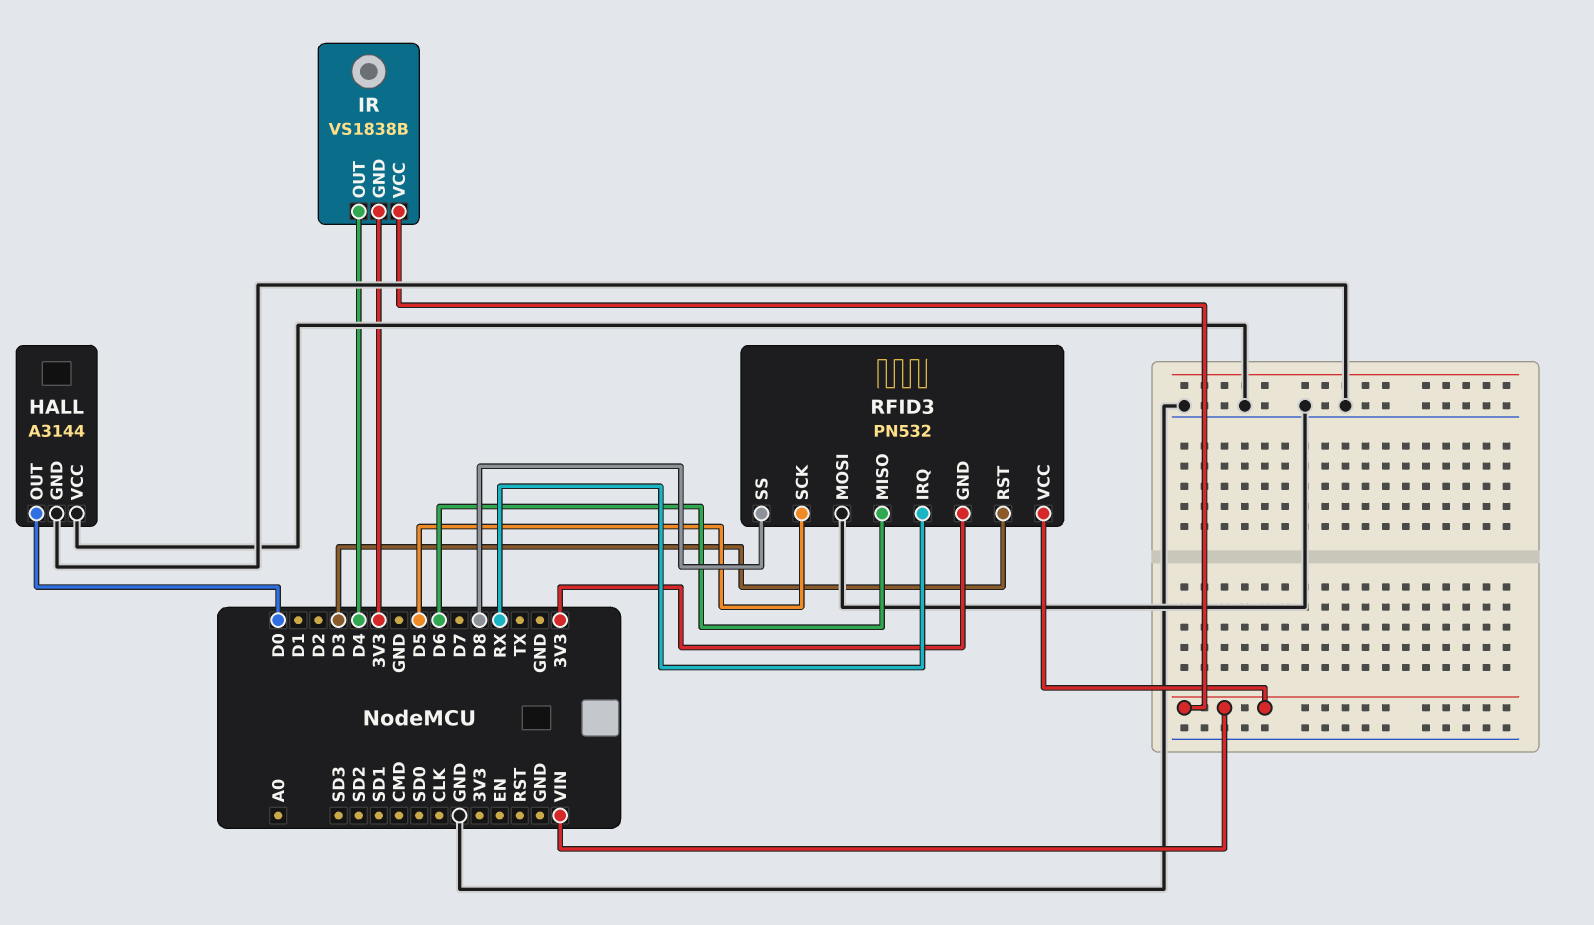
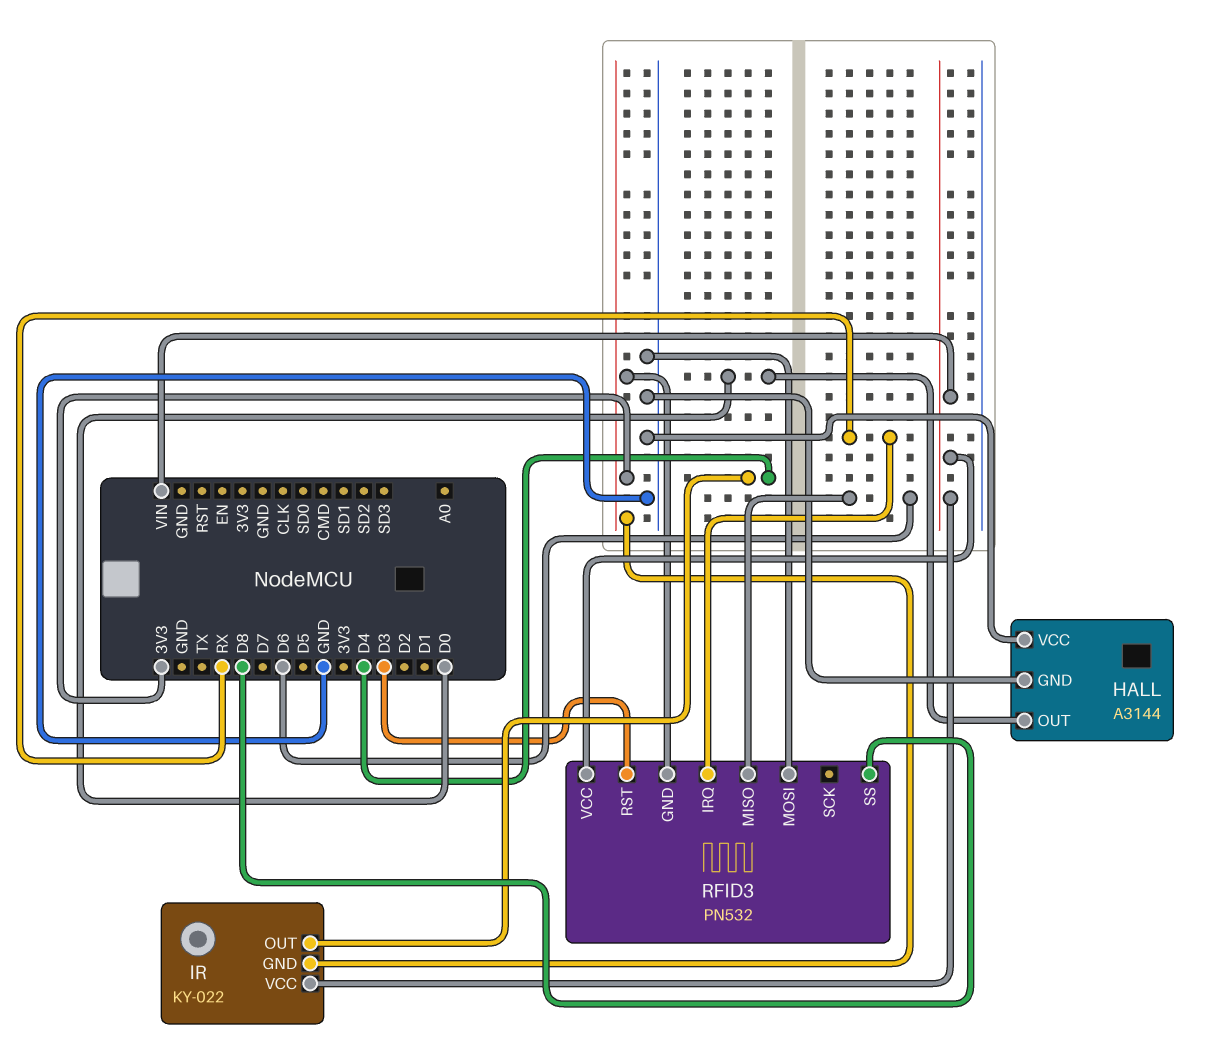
IR: VS1838B -> KY-022
RFID3 pin SCK: D5 -> none

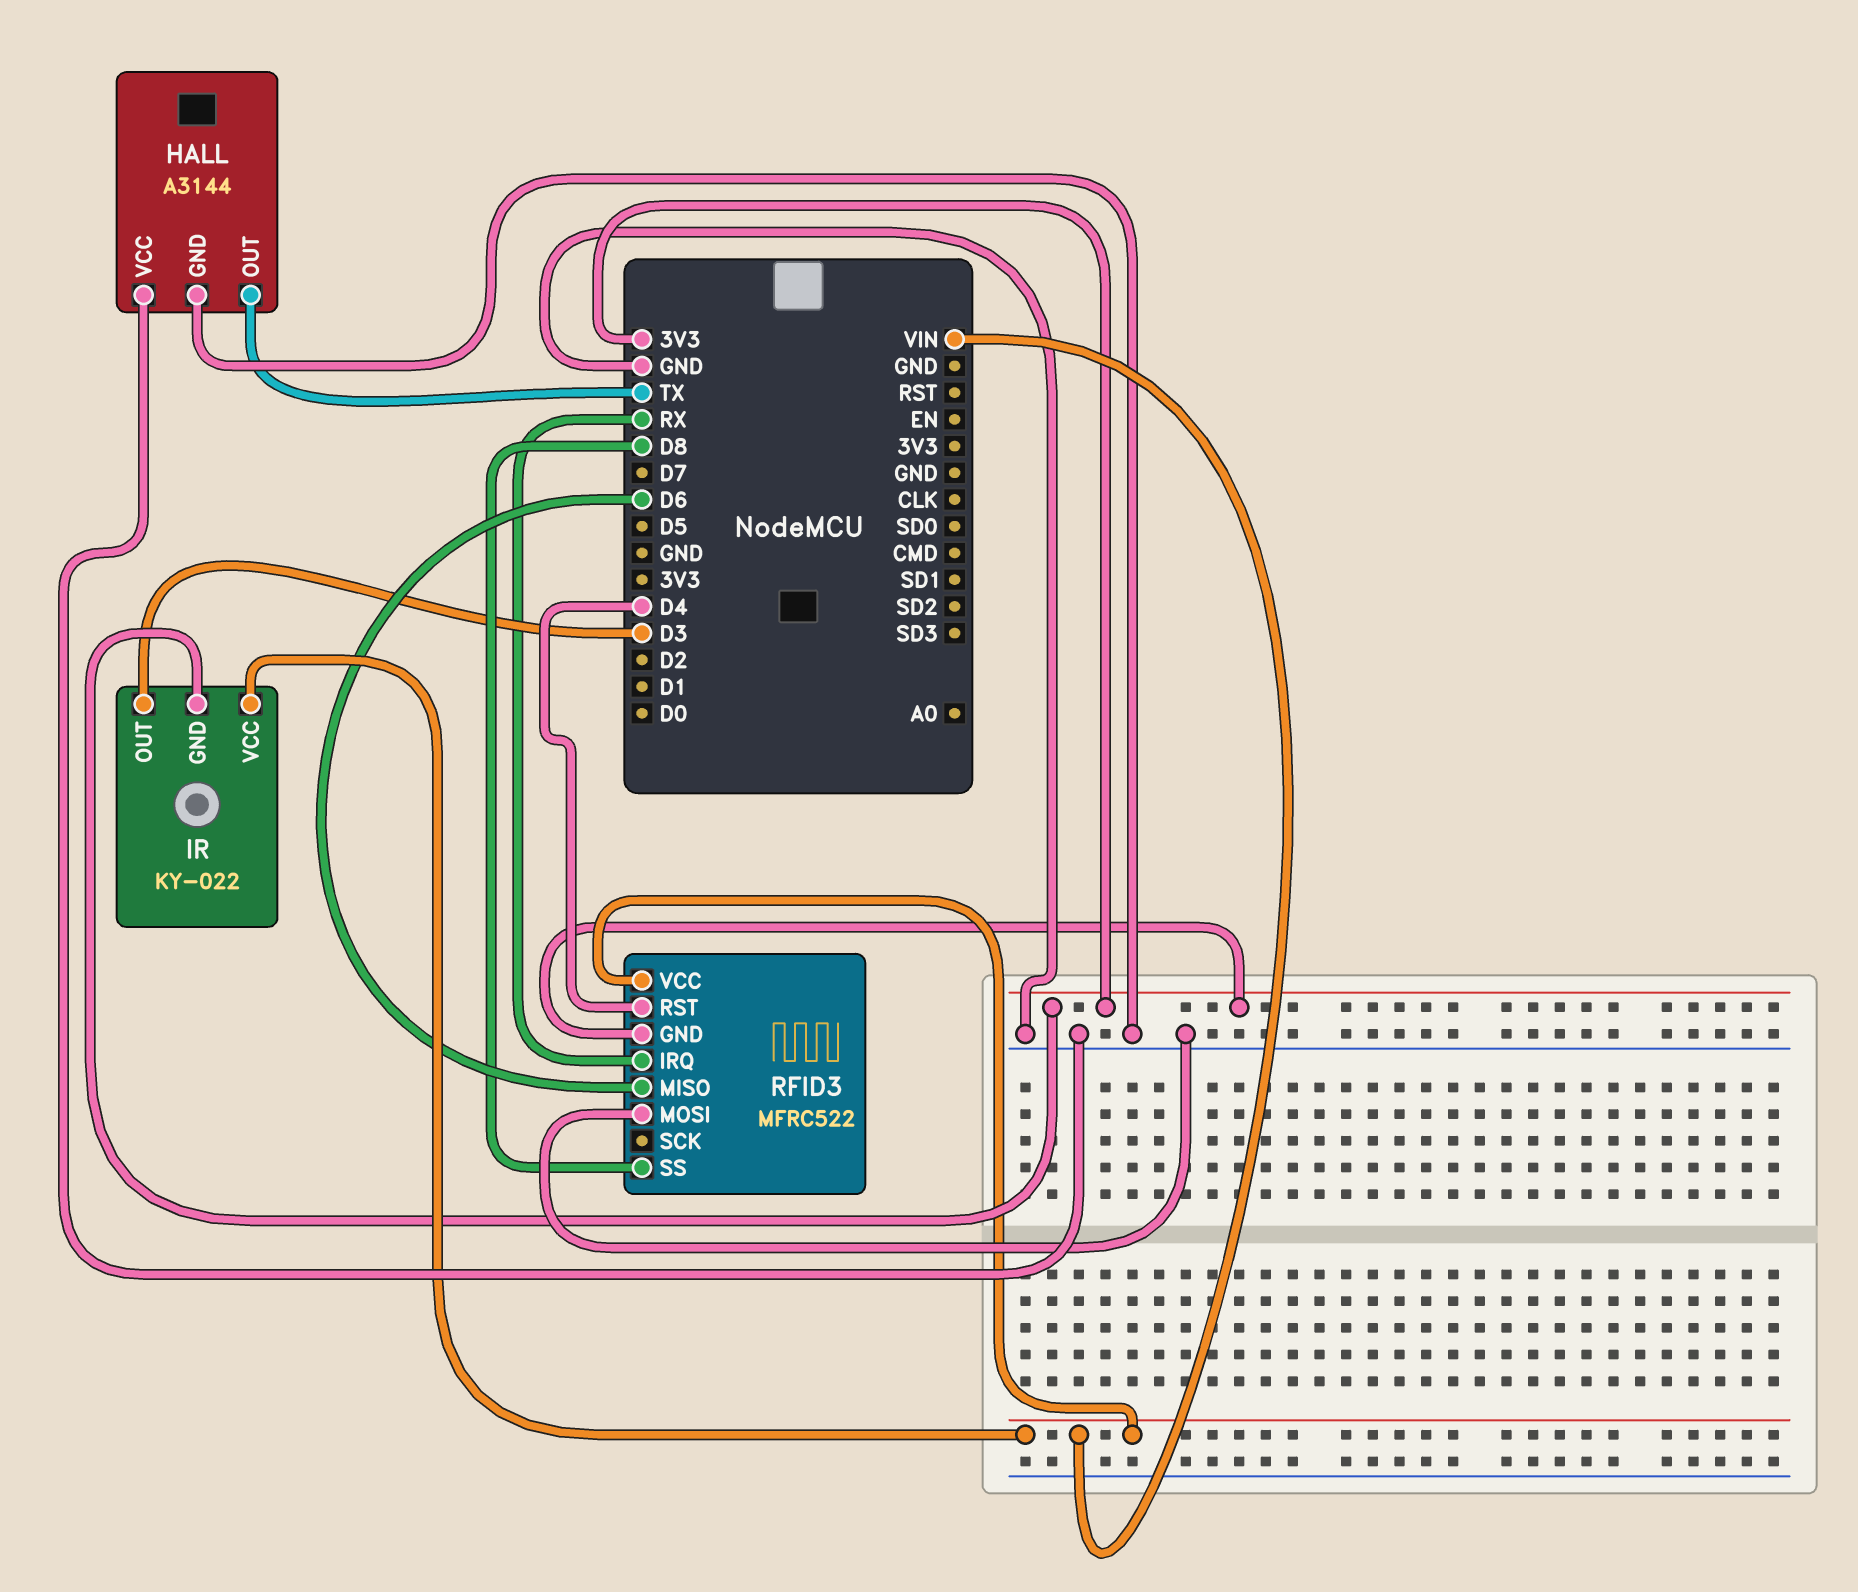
HALL pin OUT: D0 -> TX
IR pin OUT: D4 -> D3
RFID3: PN532 -> MFRC522
RFID3 pin RST: D3 -> D4

